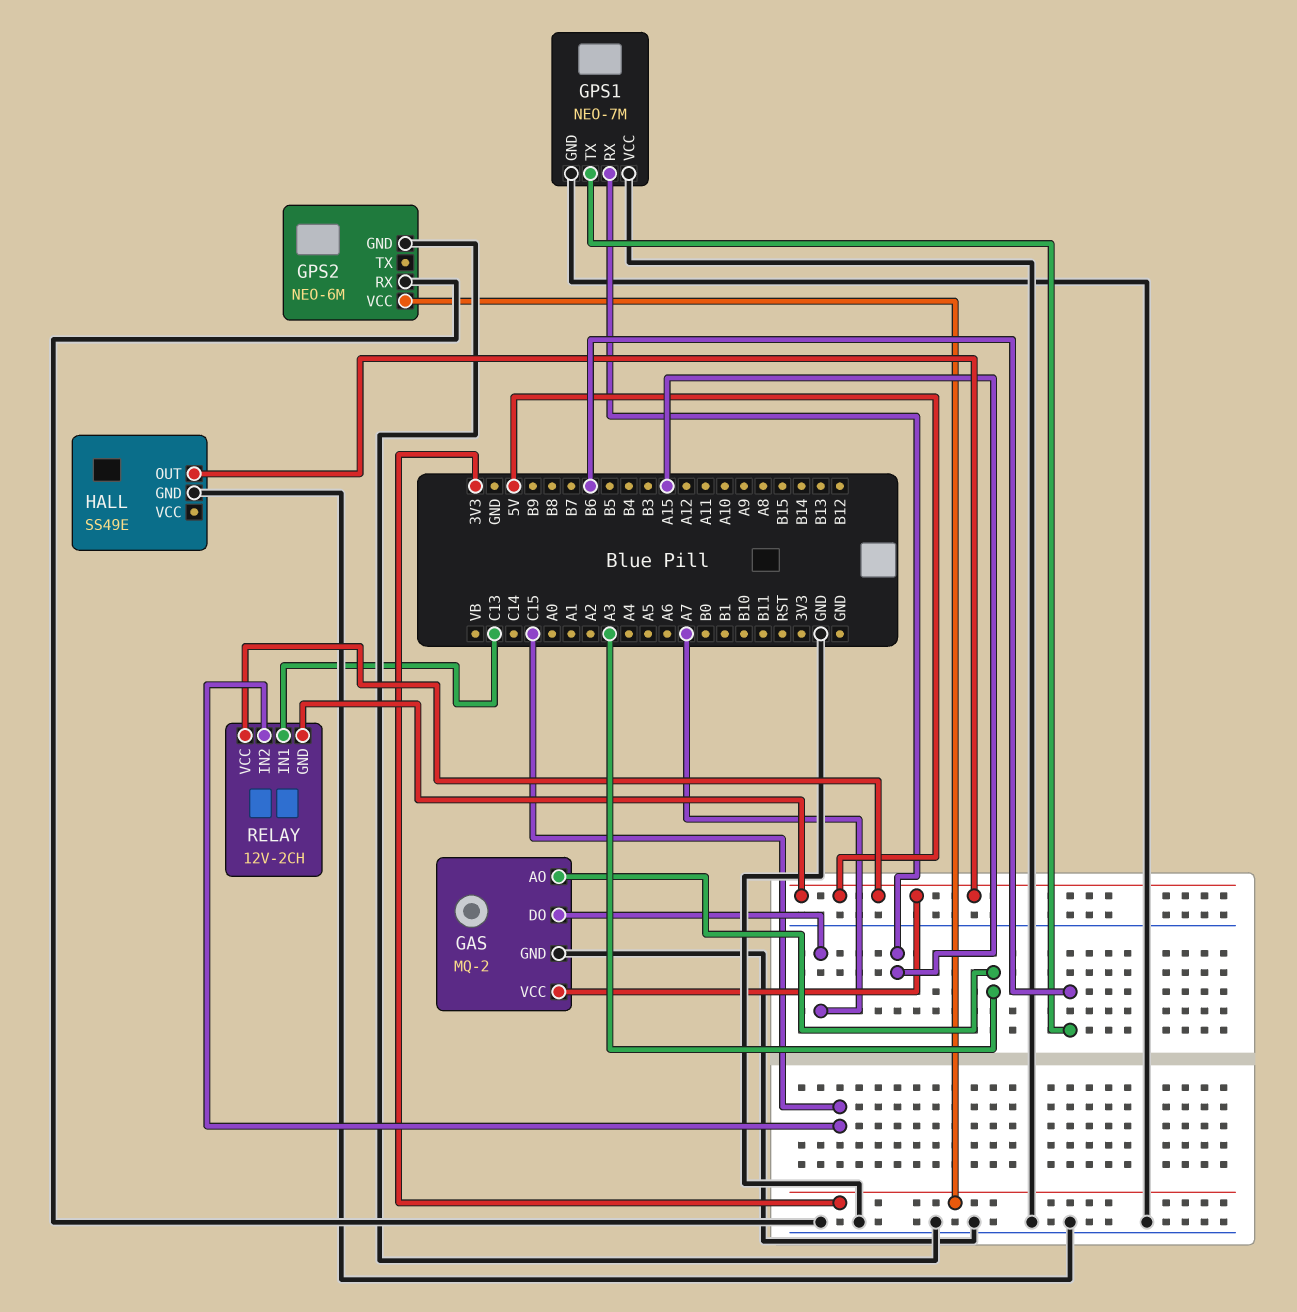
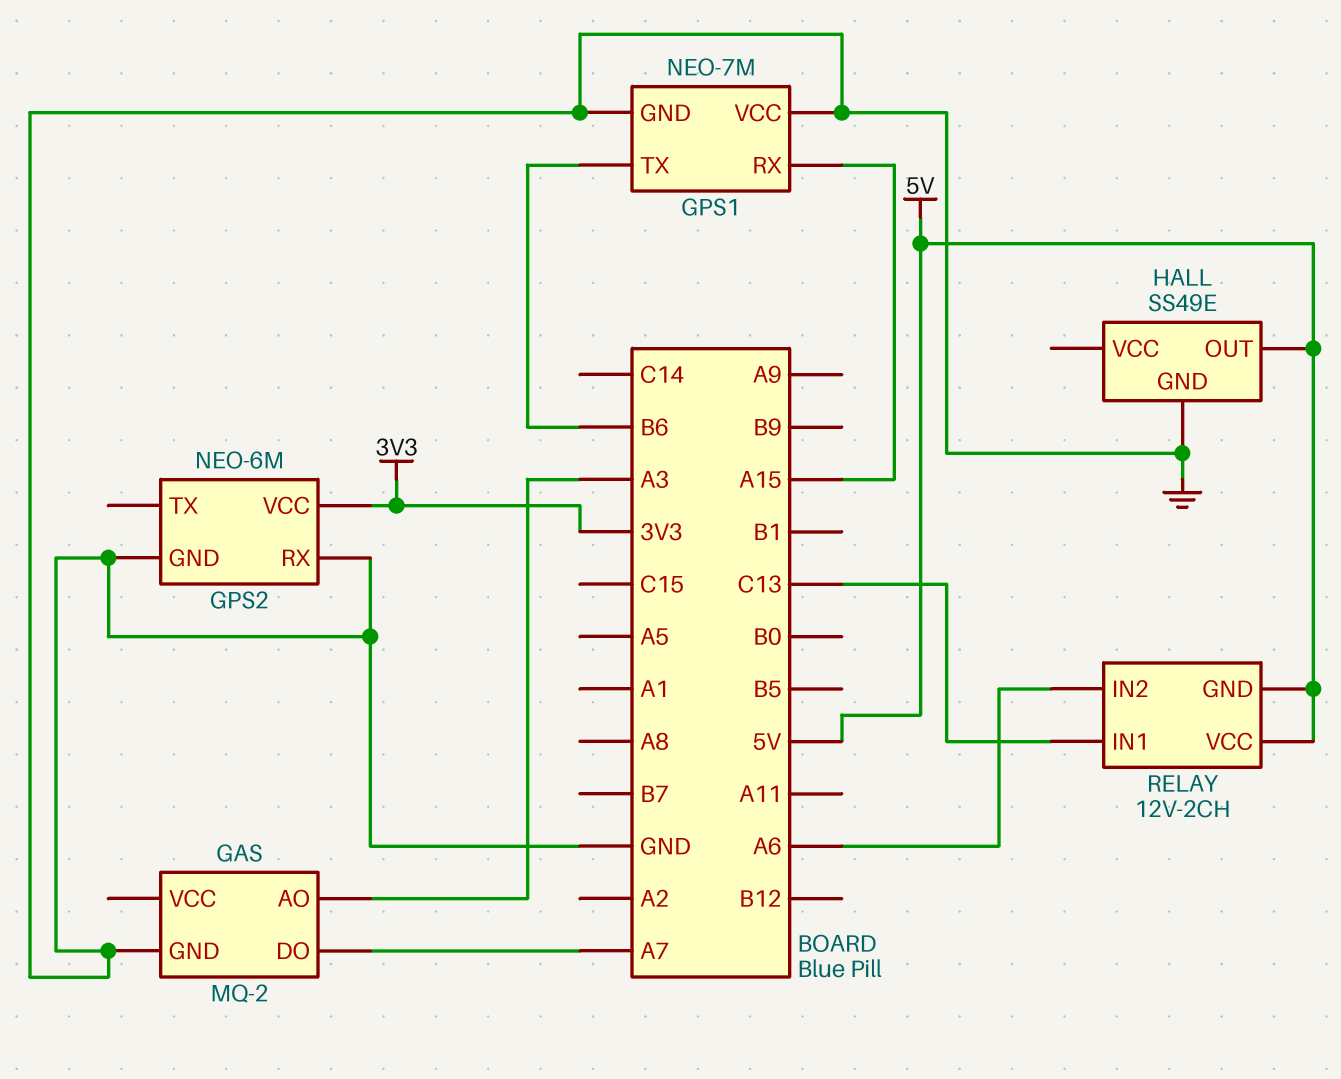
GAS pin VCC: 5V -> none
RELAY pin IN2: C15 -> A6

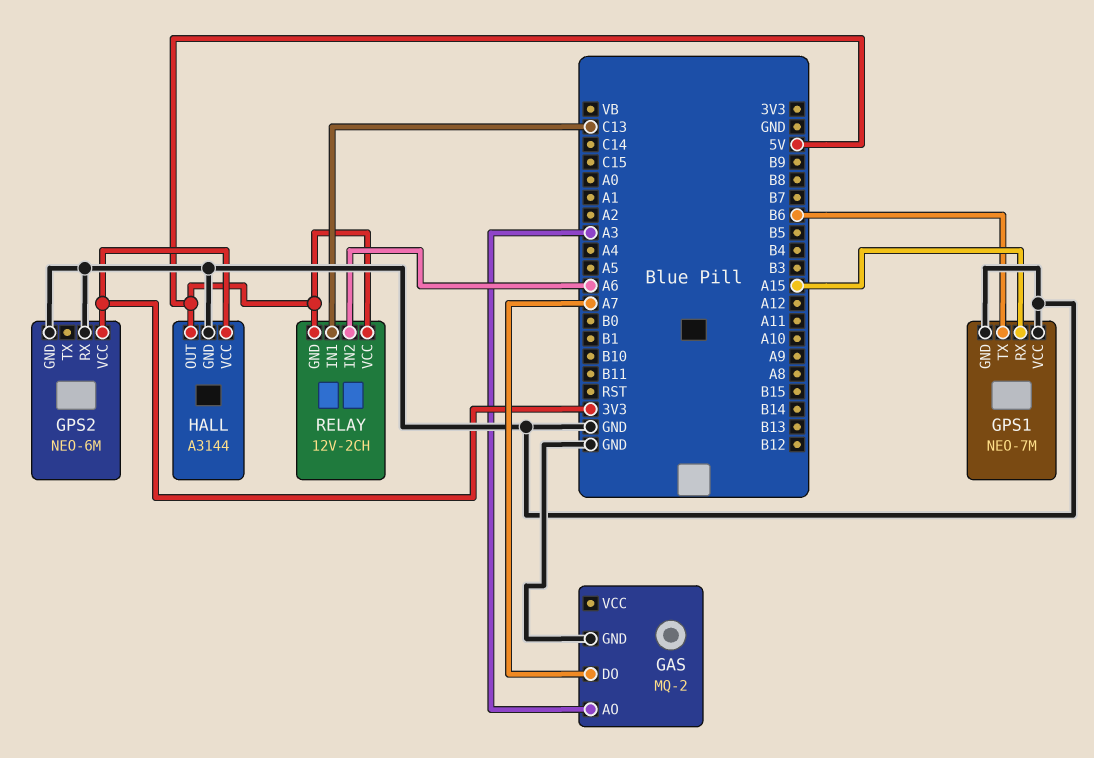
HALL: SS49E -> A3144
HALL pin VCC: none -> 3V3

